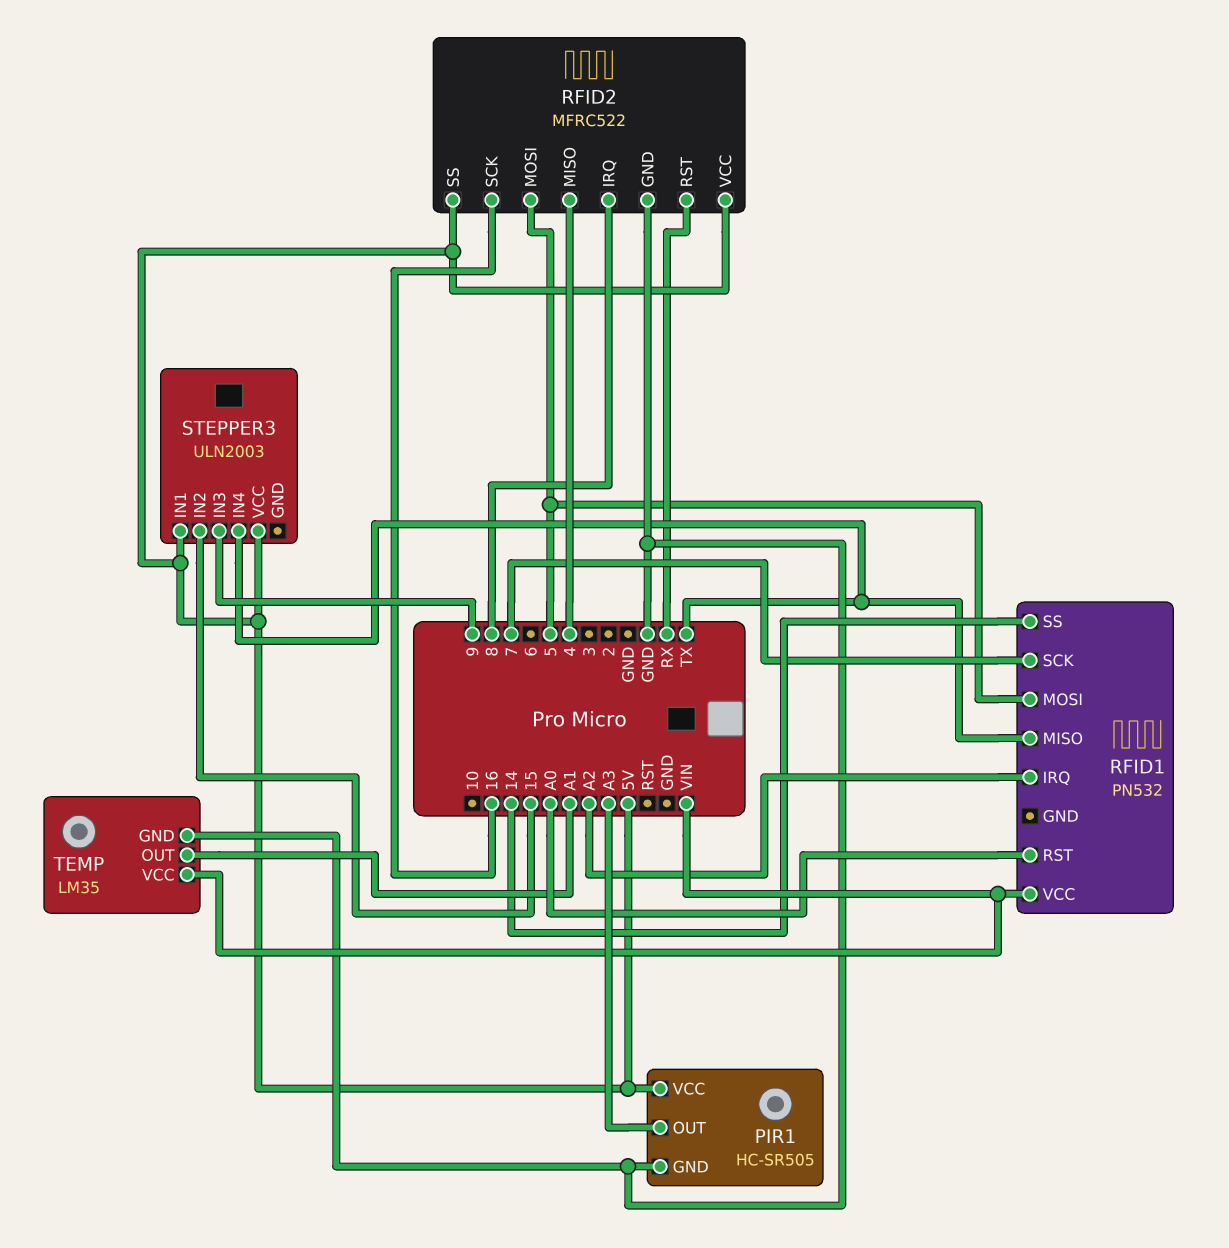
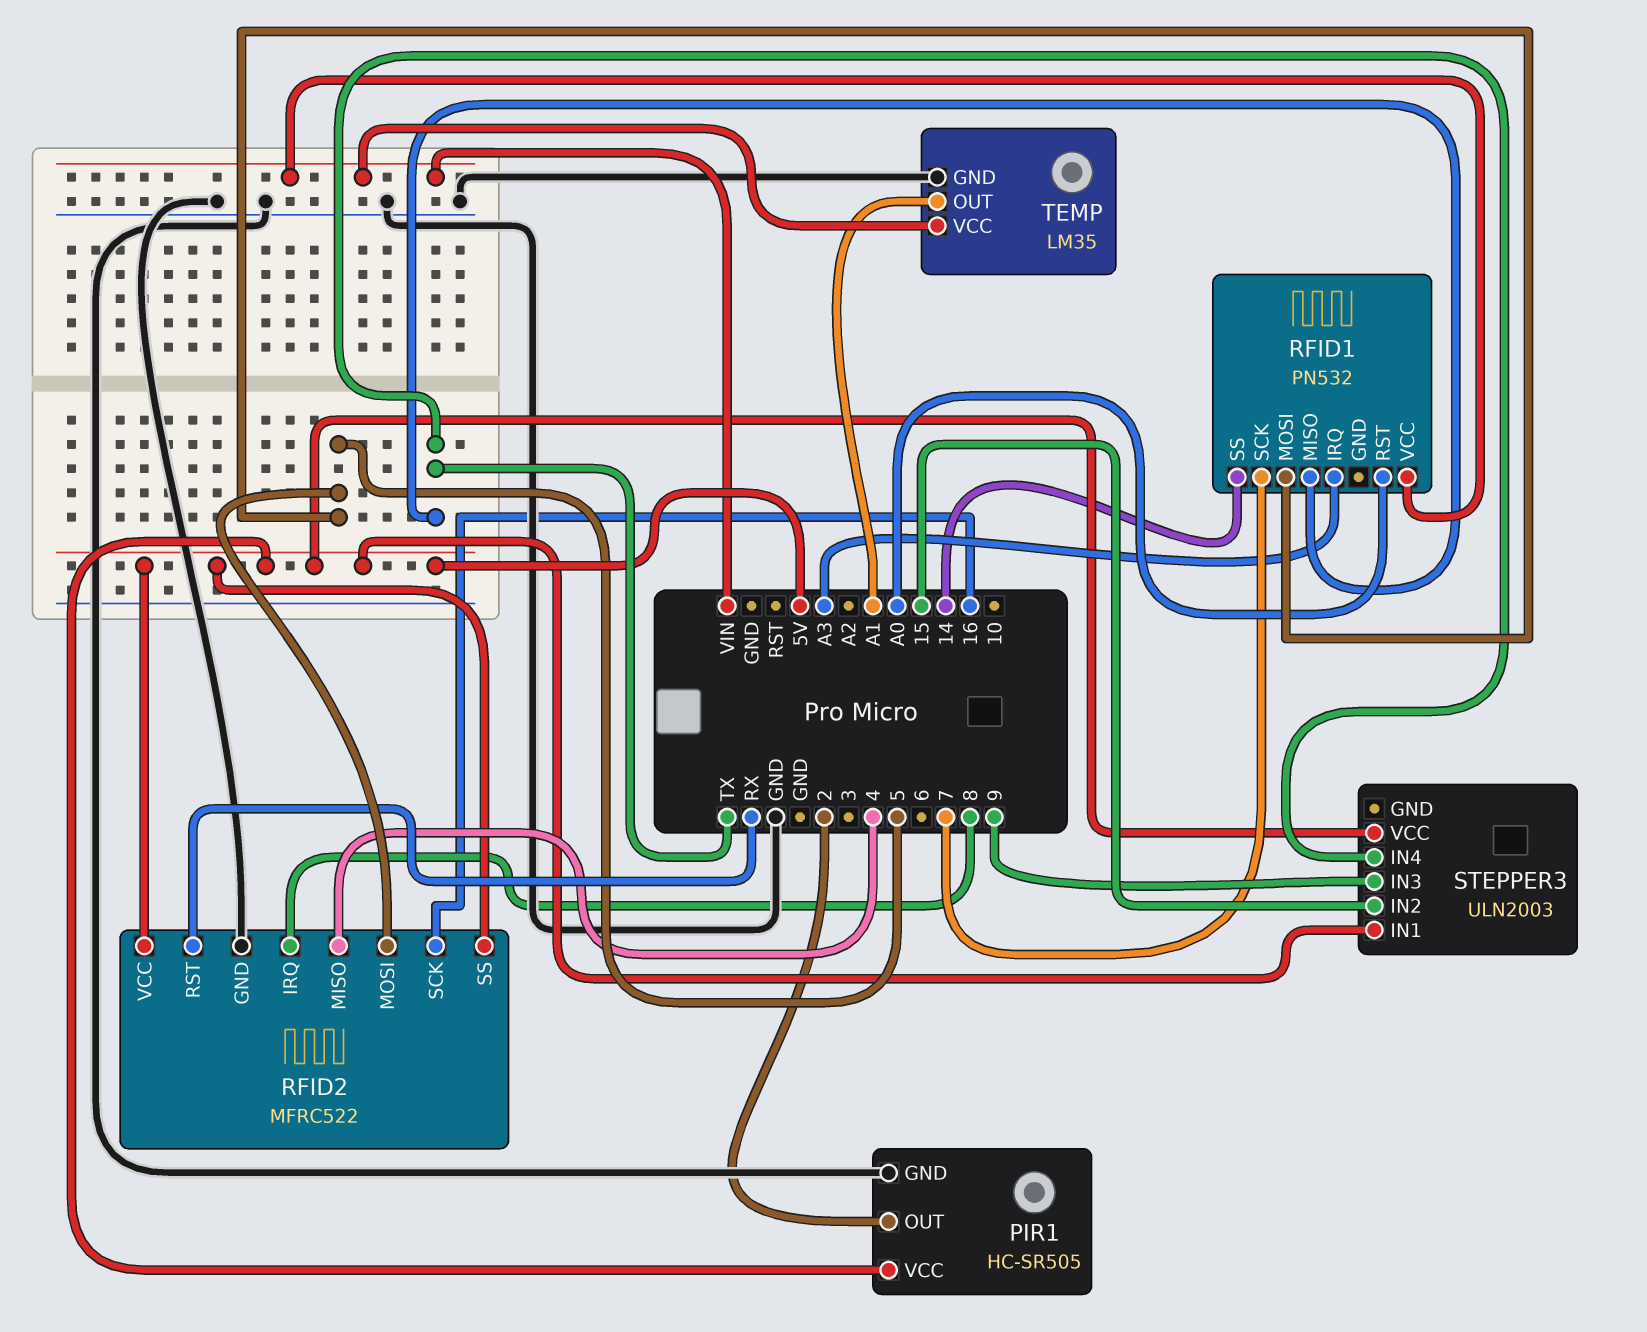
PIR1 pin OUT: A3 -> 2
RFID1 pin IRQ: A2 -> A3

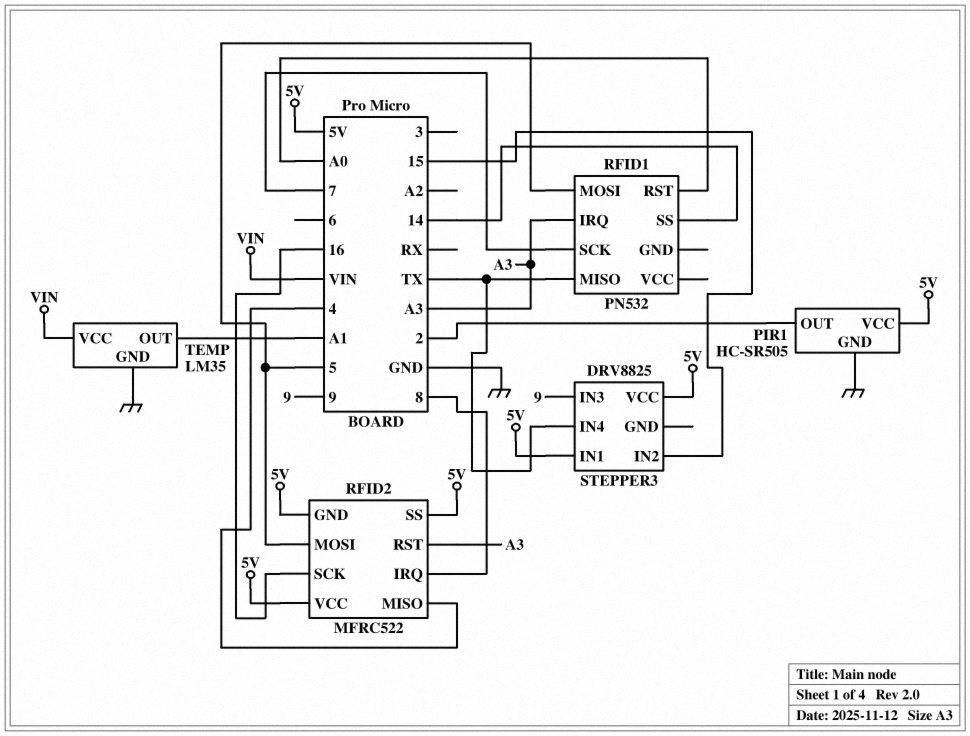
RFID1 pin VCC: VIN -> none
RFID2 pin GND: GND -> 5V
RFID2 pin RST: RX -> A3
STEPPER3: ULN2003 -> DRV8825

